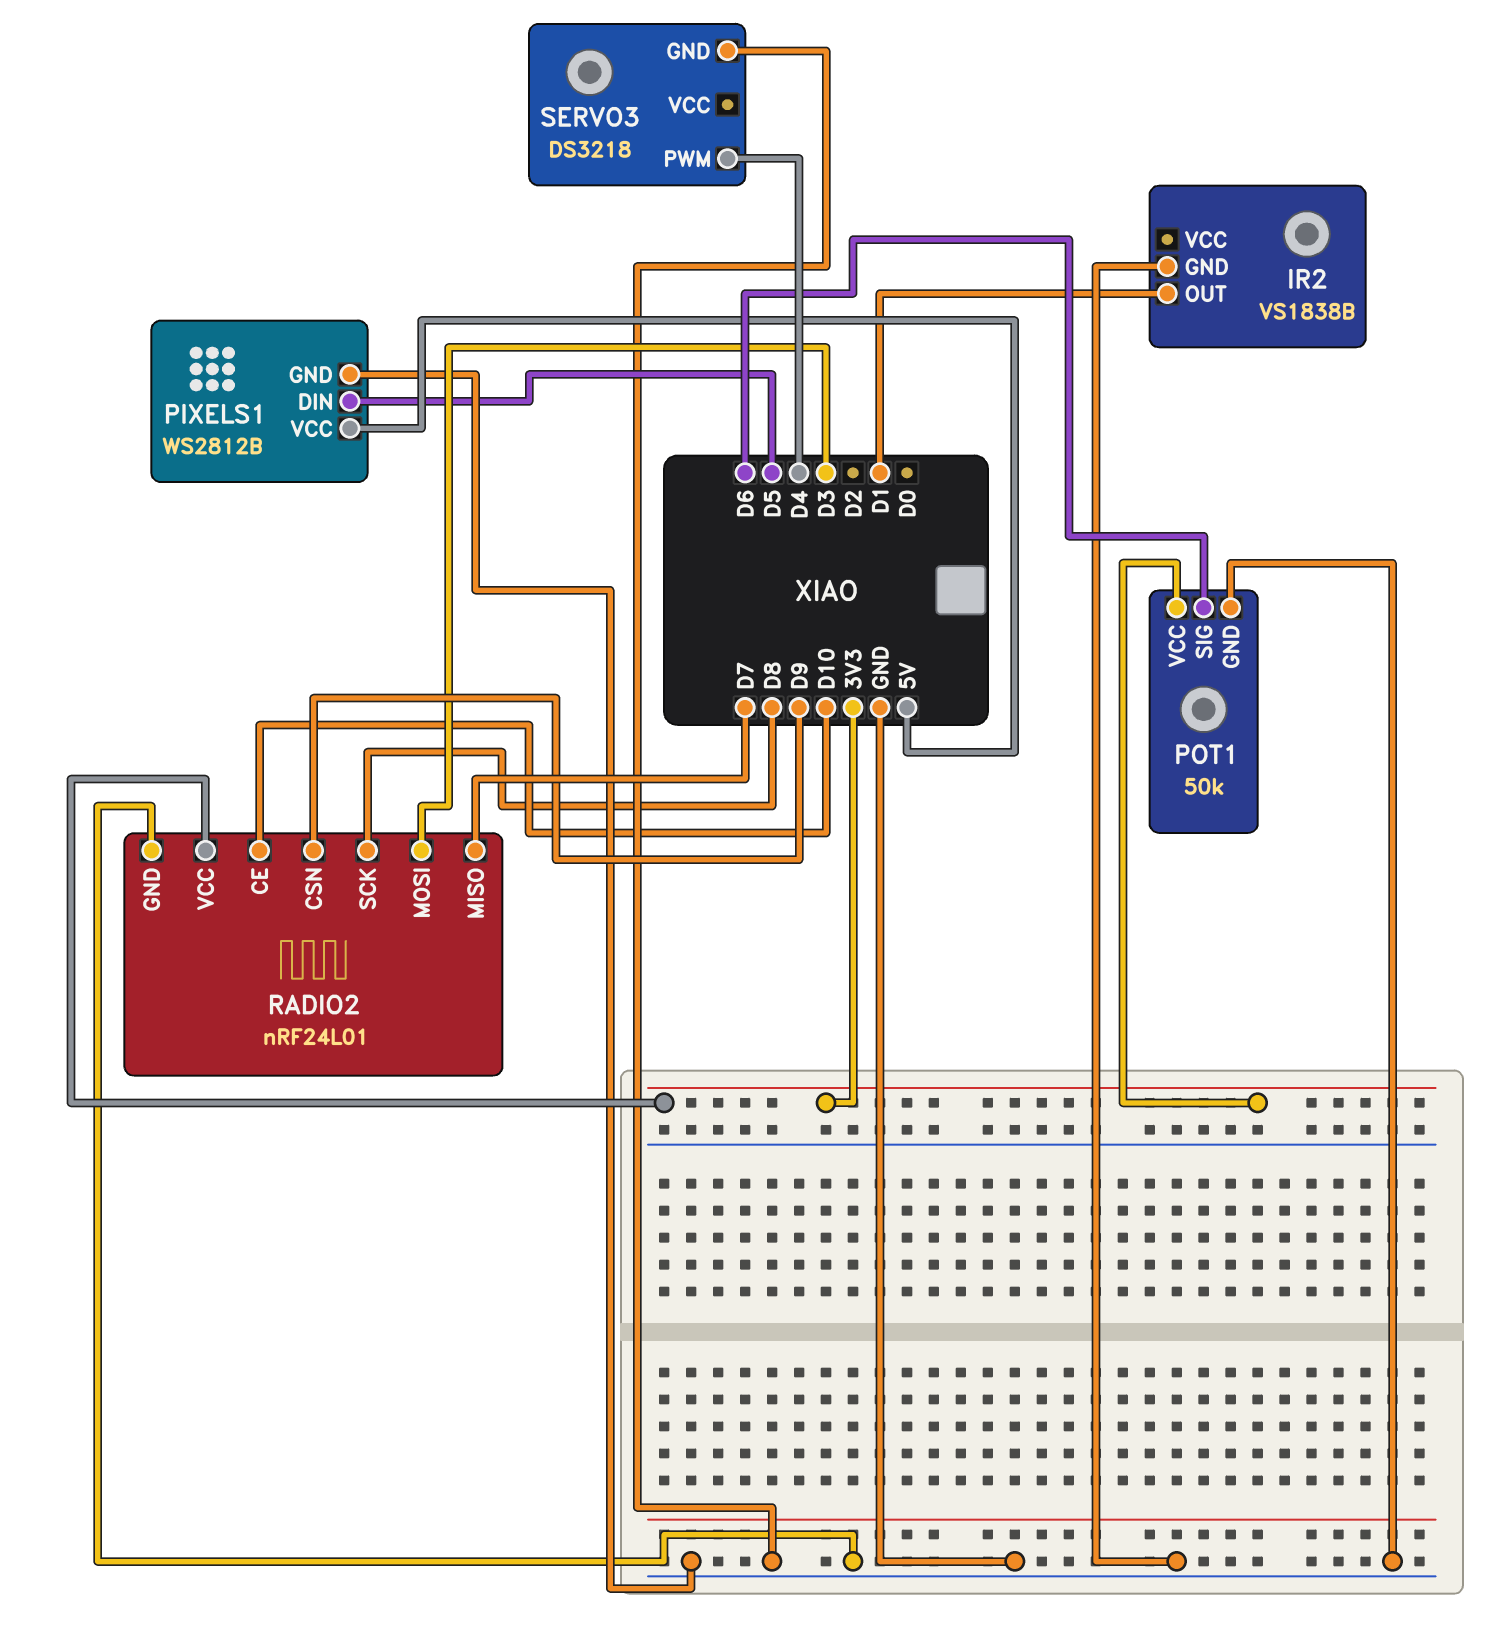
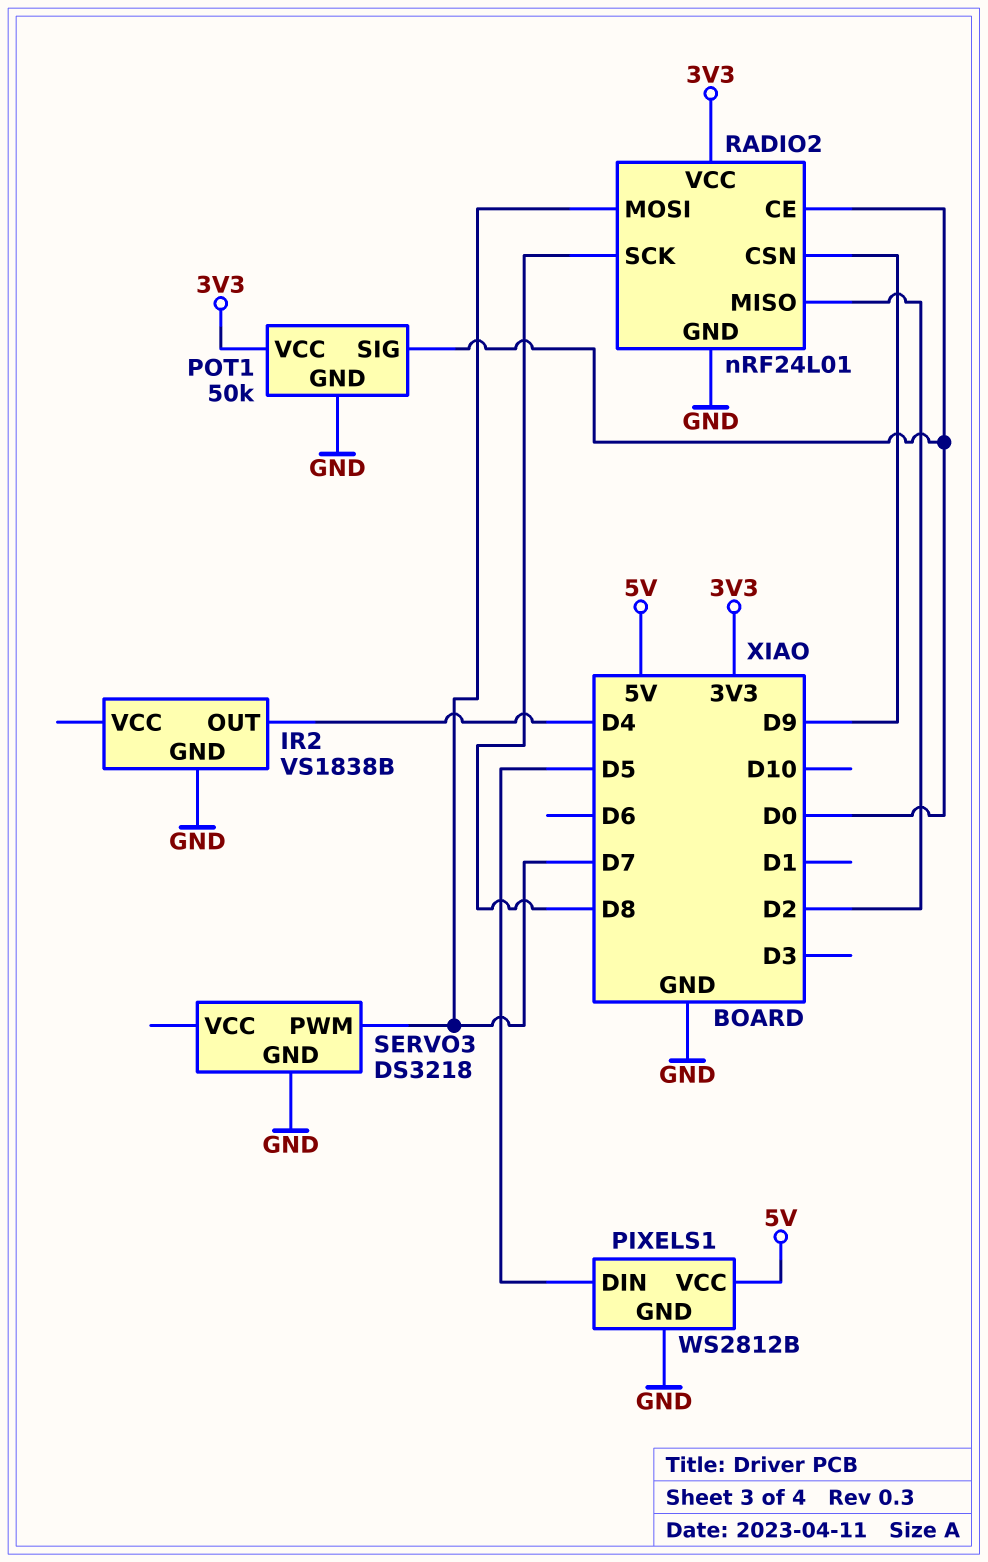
IR2 pin OUT: D1 -> D4
POT1 pin SIG: D6 -> D0
RADIO2 pin CE: D10 -> D0
RADIO2 pin MISO: D7 -> D2
RADIO2 pin MOSI: D3 -> D7
SERVO3 pin PWM: D4 -> D7

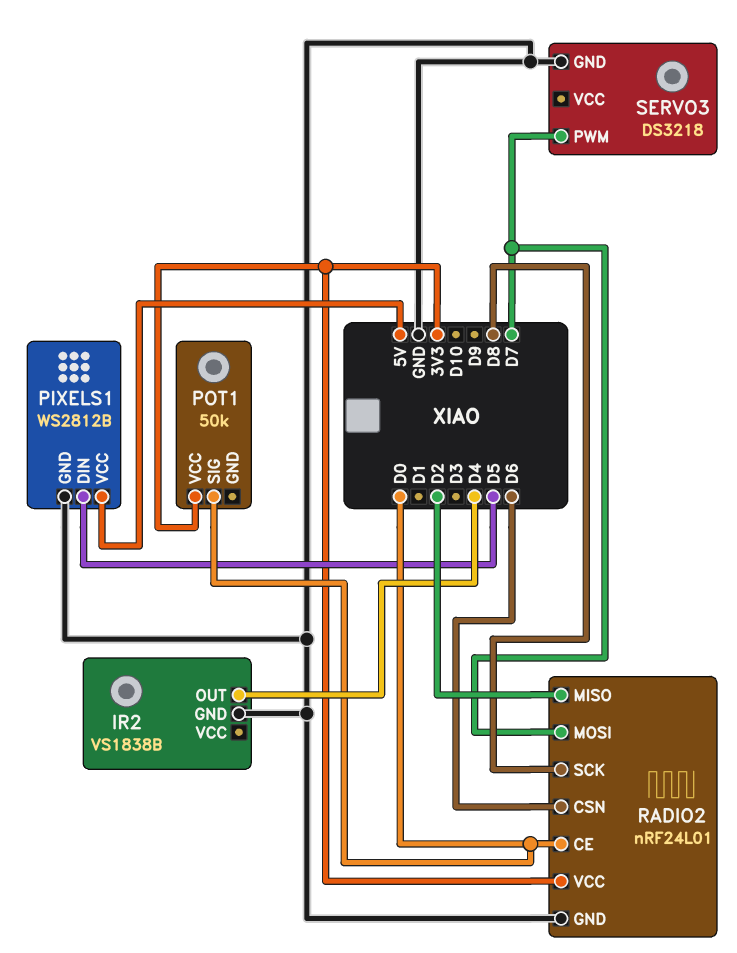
POT1 pin GND: GND -> none
RADIO2 pin CSN: D9 -> D6

